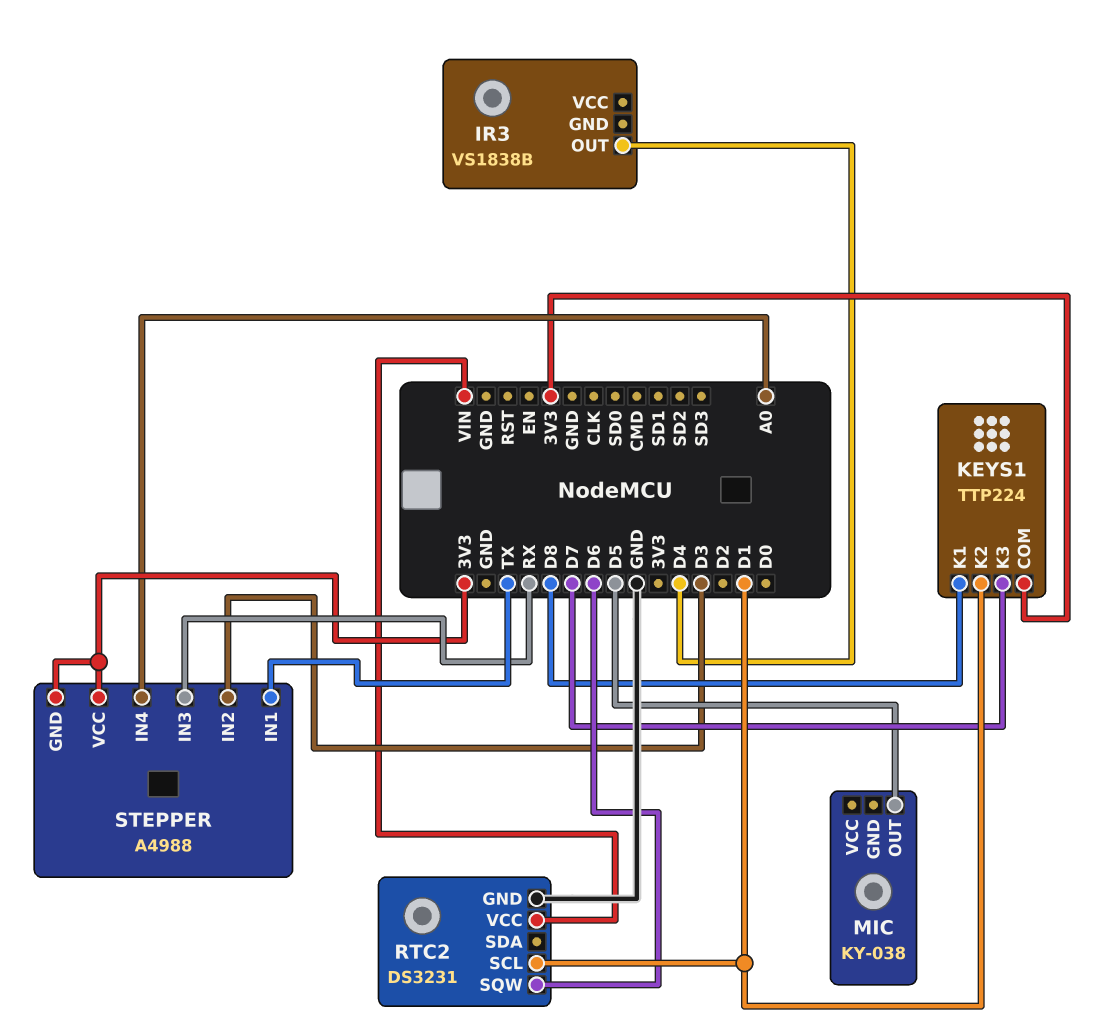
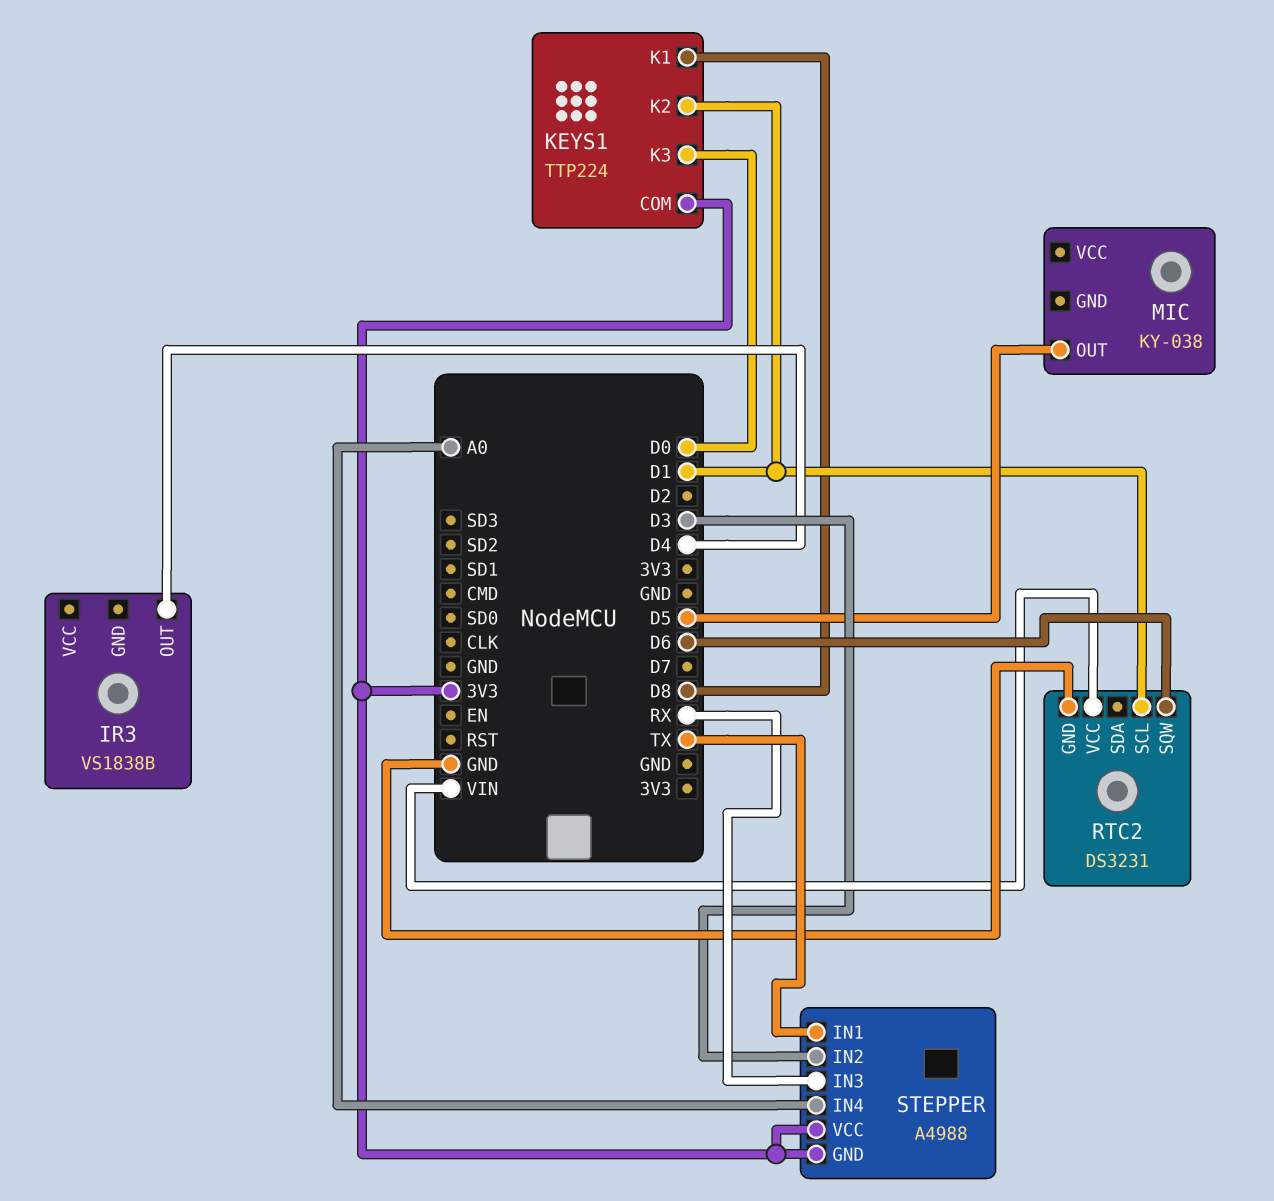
KEYS1 pin K3: D7 -> D0

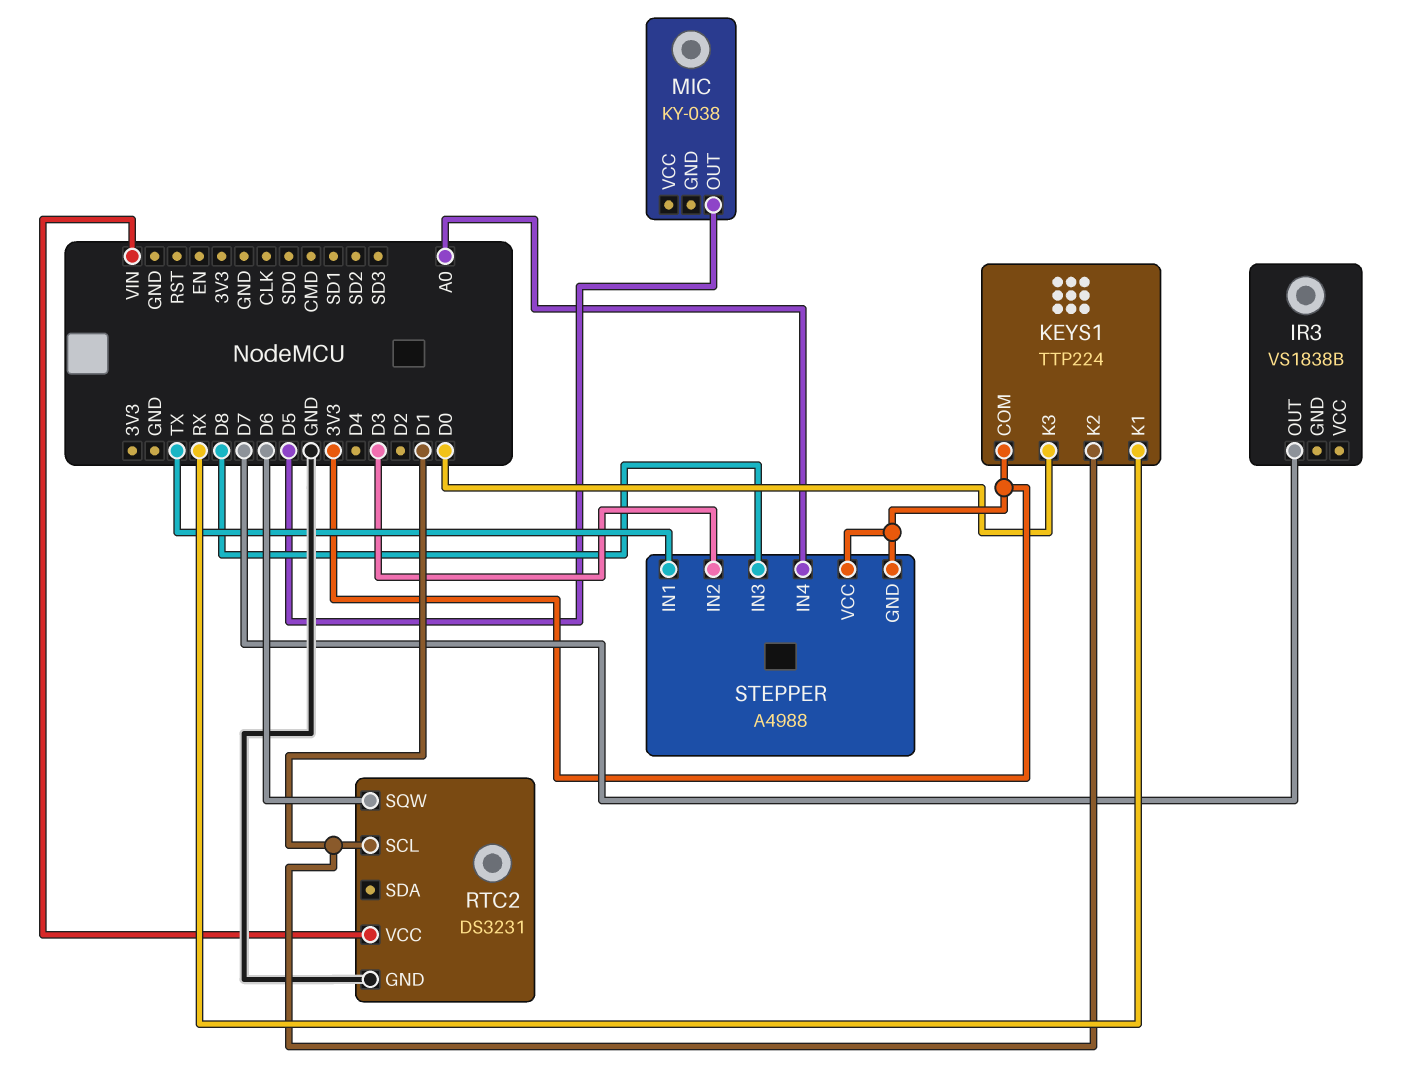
IR3 pin OUT: D4 -> D7
KEYS1 pin K1: D8 -> RX
STEPPER pin IN3: RX -> D8

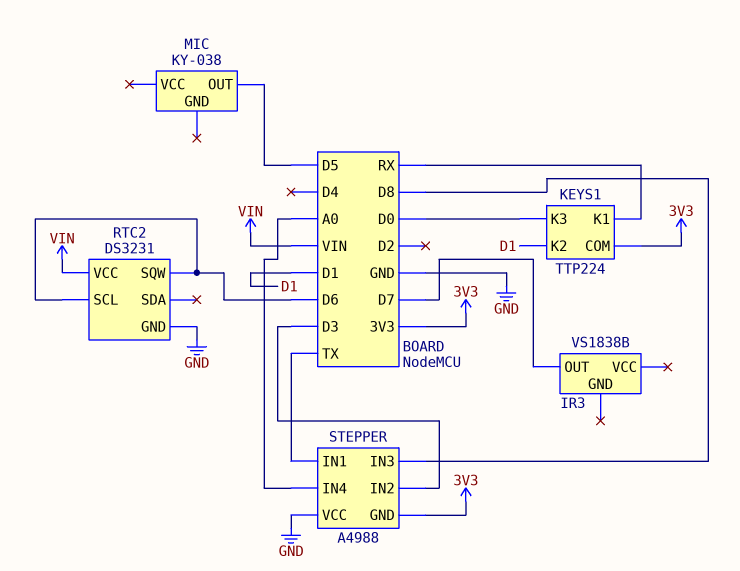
RTC2 pin SCL: D1 -> D6
STEPPER pin VCC: 3V3 -> GND

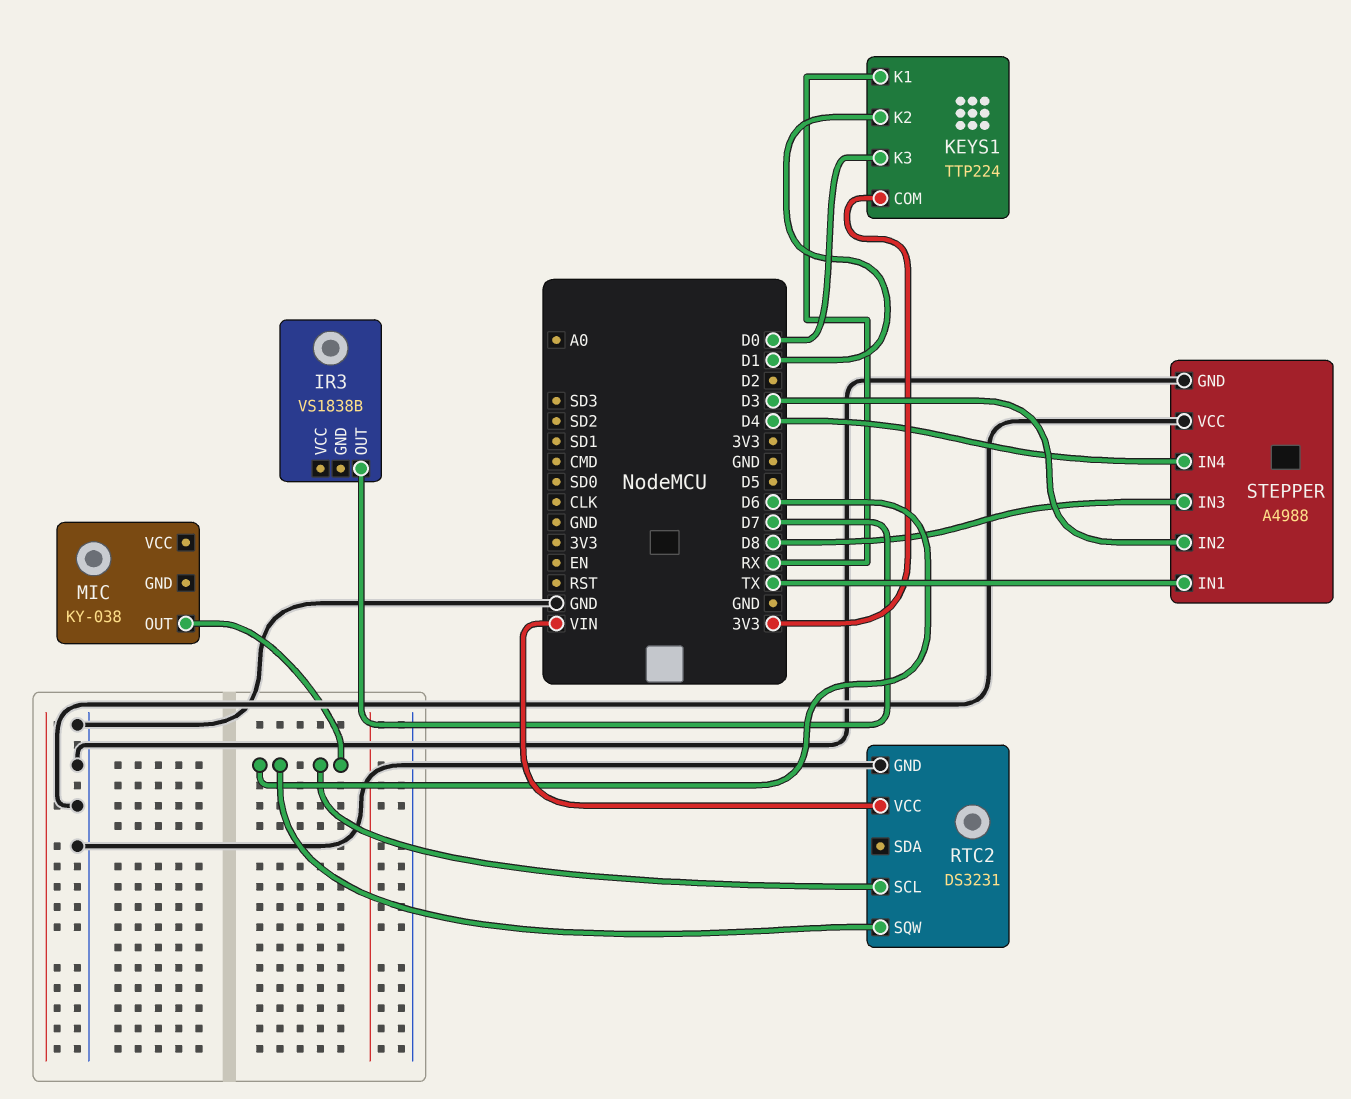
MIC pin OUT: D5 -> D6
STEPPER pin GND: 3V3 -> GND
STEPPER pin IN4: A0 -> D4

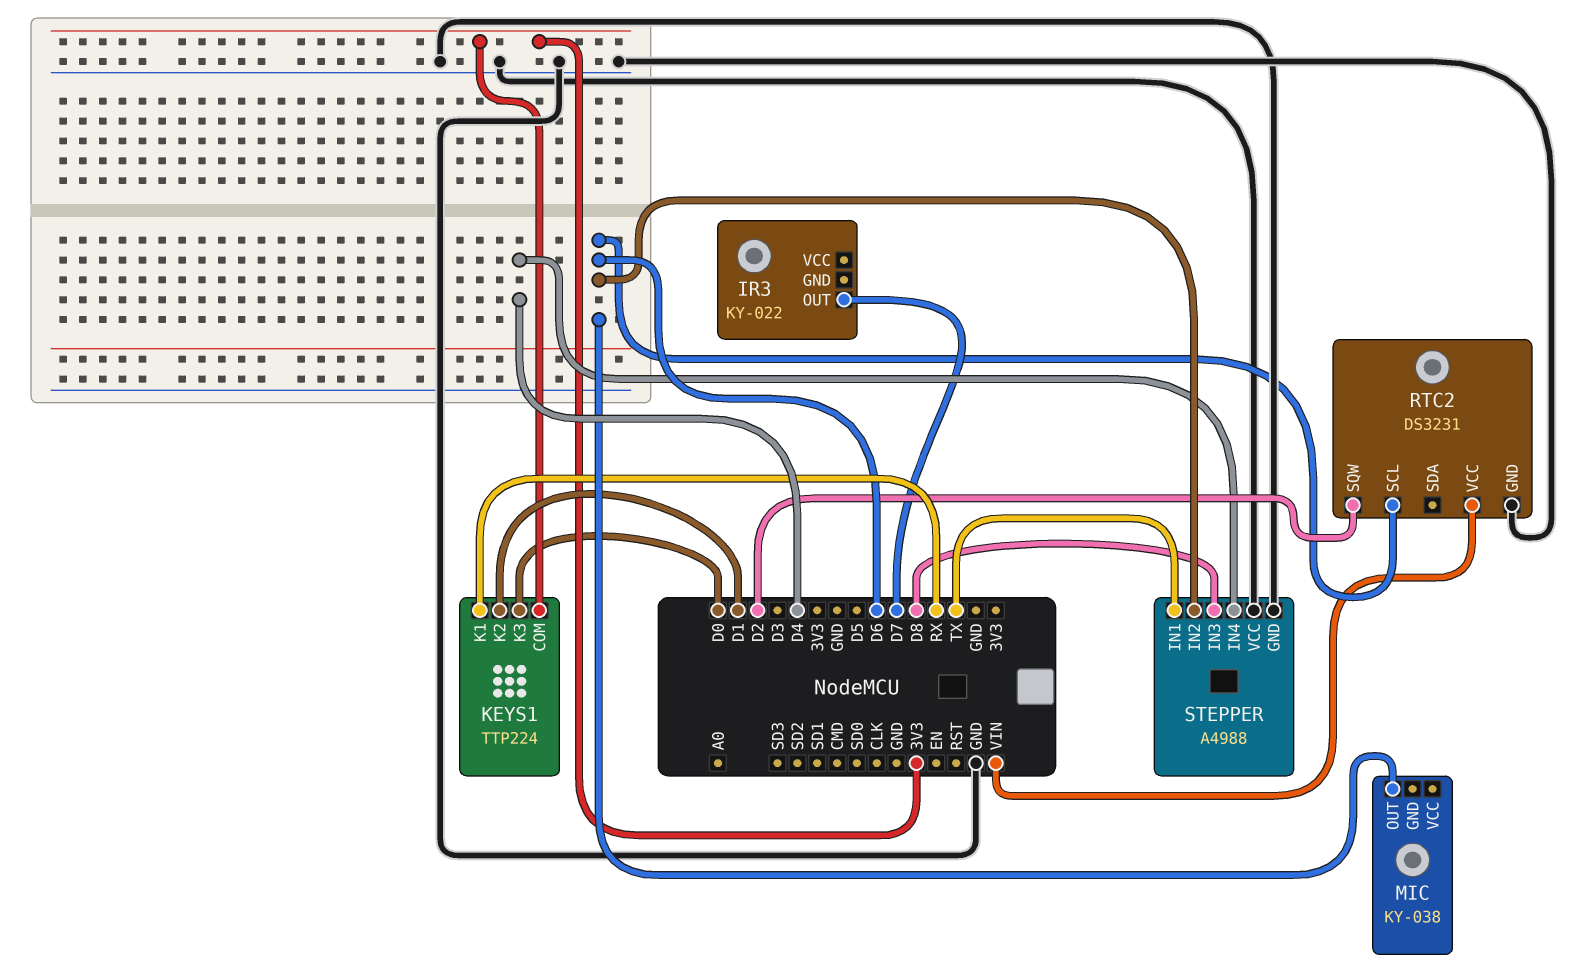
IR3: VS1838B -> KY-022
RTC2 pin SQW: D6 -> D2
STEPPER pin IN2: D3 -> D6

